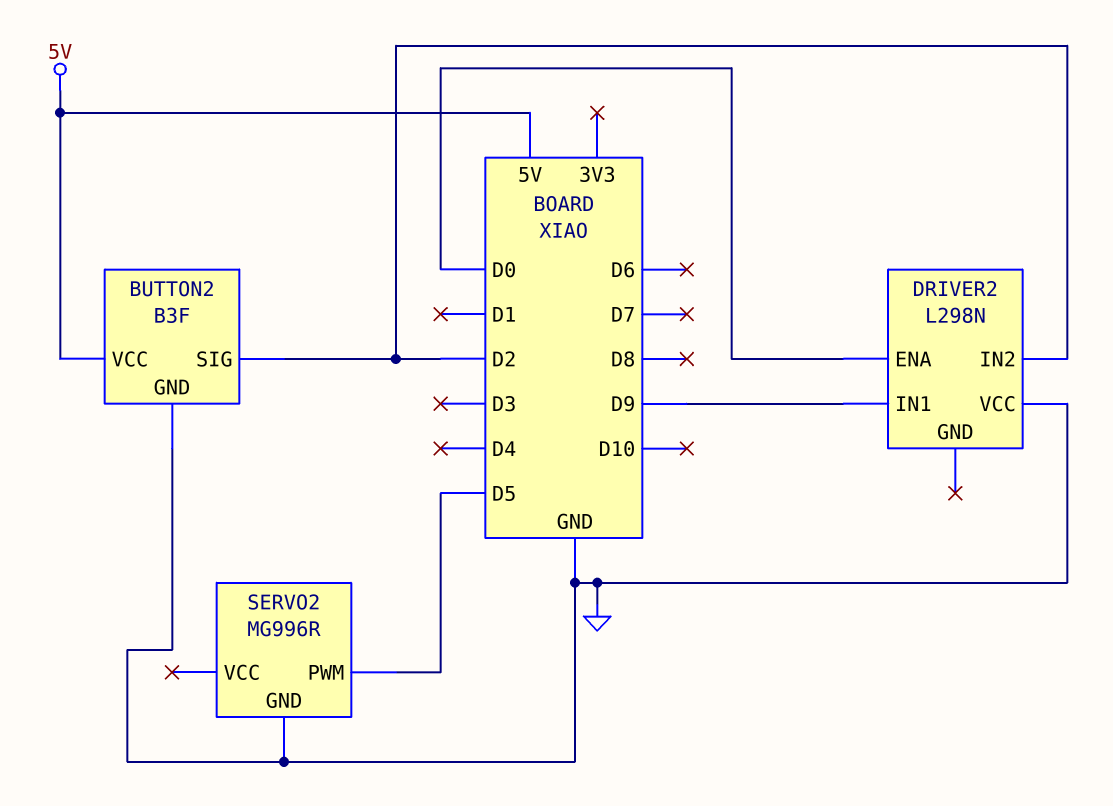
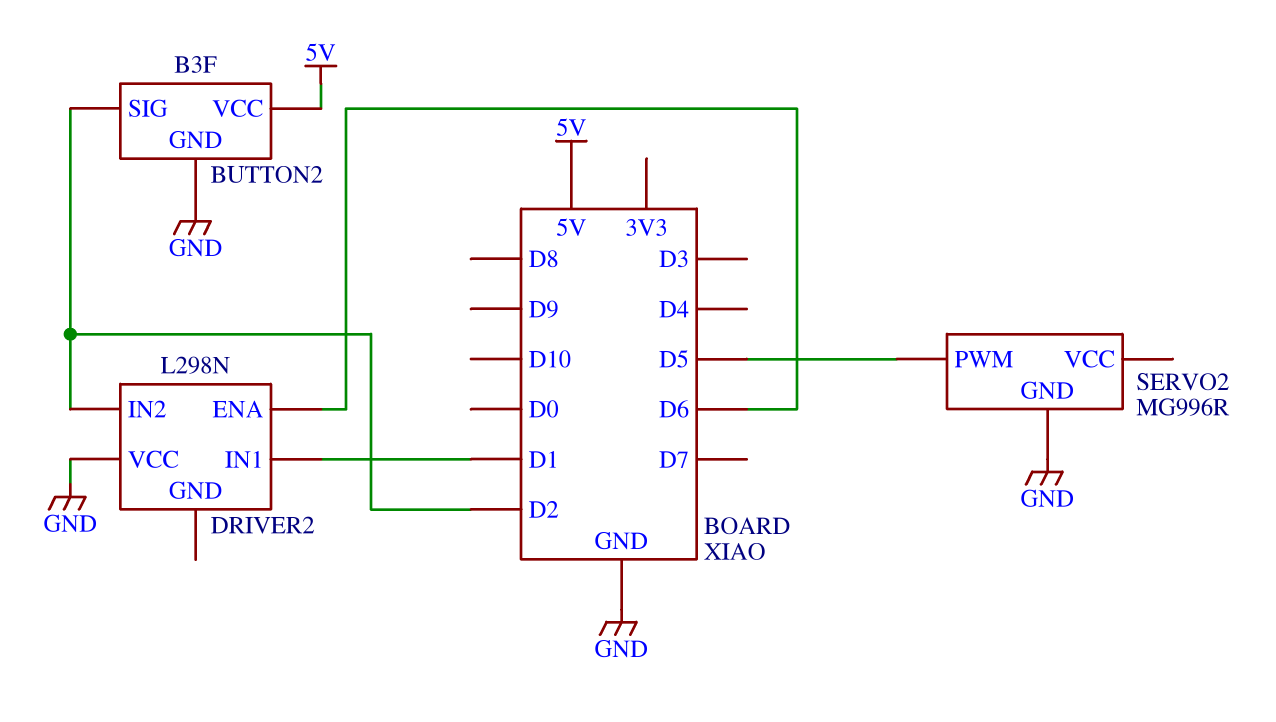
DRIVER2 pin ENA: D0 -> D6
DRIVER2 pin IN1: D9 -> D1

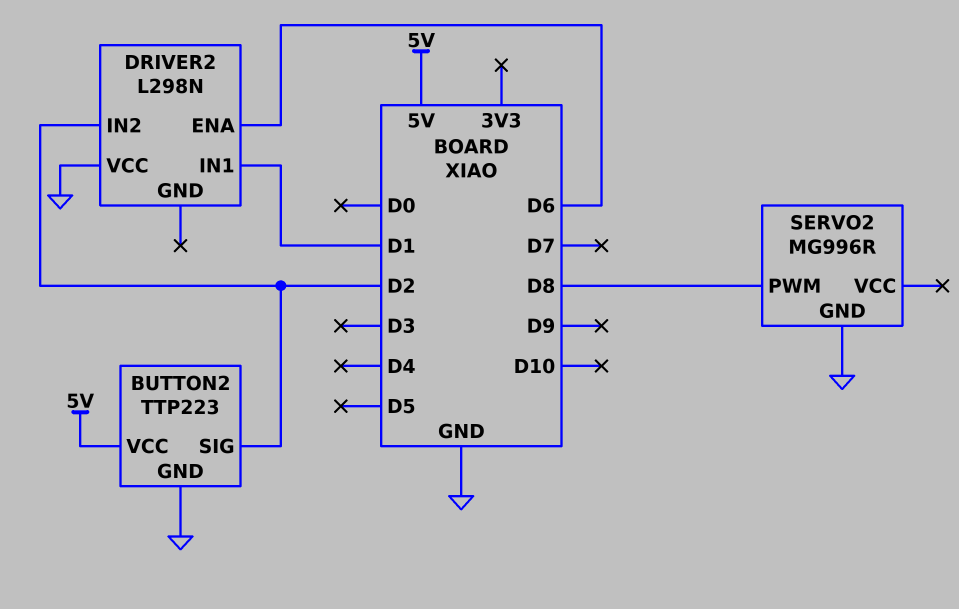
BUTTON2: B3F -> TTP223
SERVO2 pin PWM: D5 -> D8

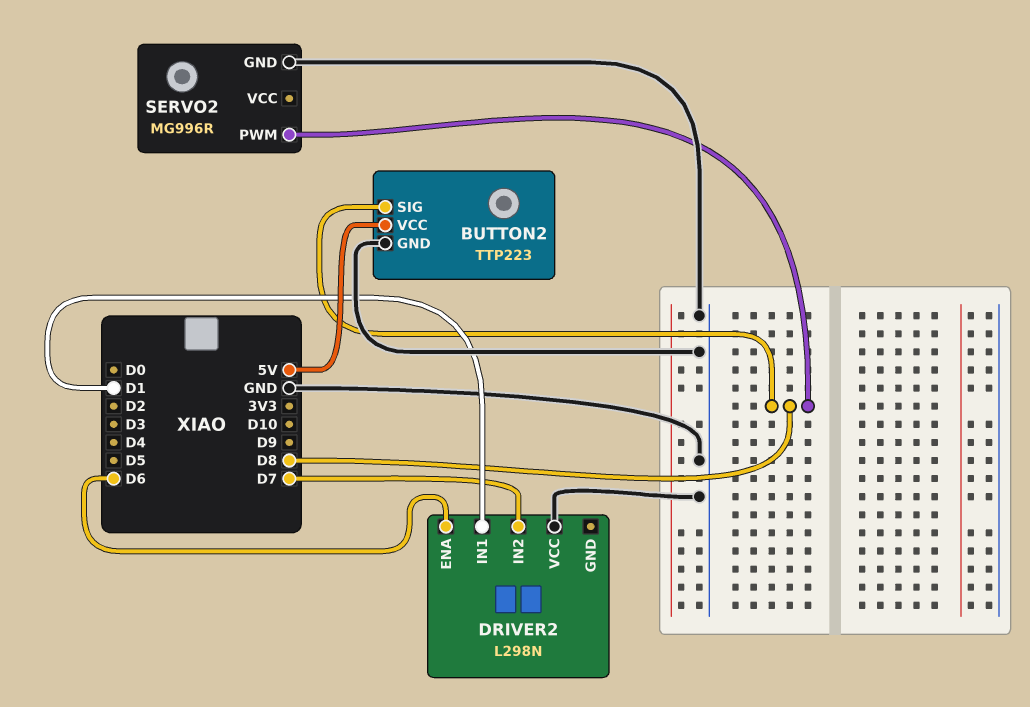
BUTTON2 pin SIG: D2 -> D8
DRIVER2 pin IN2: D2 -> D7

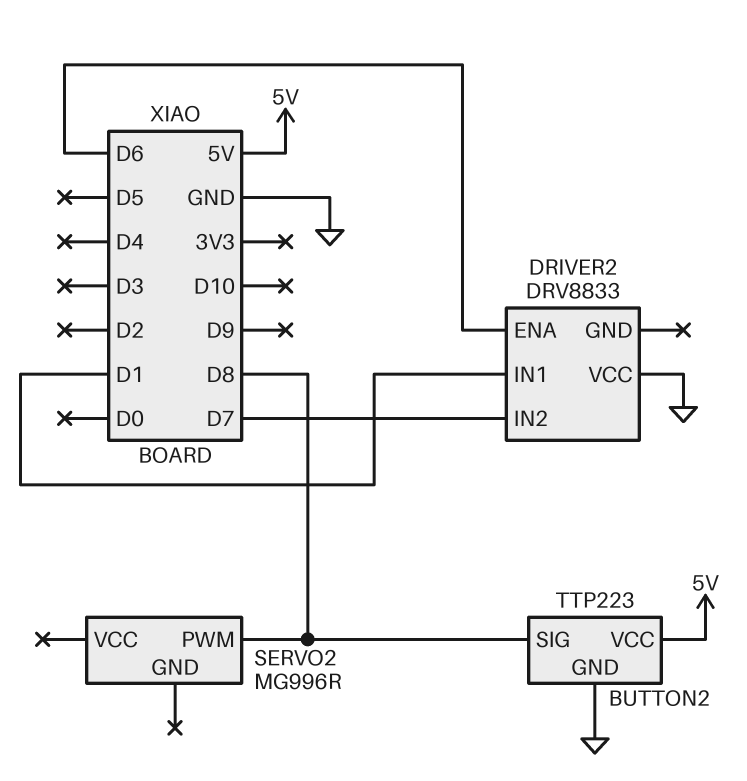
DRIVER2: L298N -> DRV8833
SERVO2 pin GND: GND -> none

